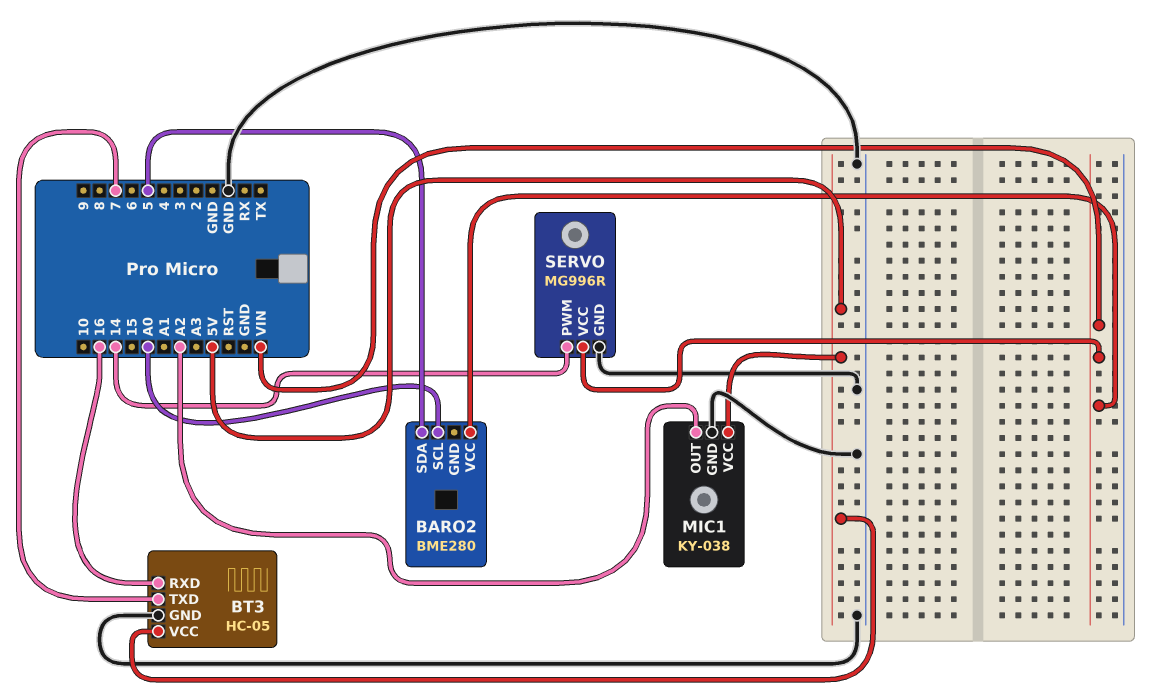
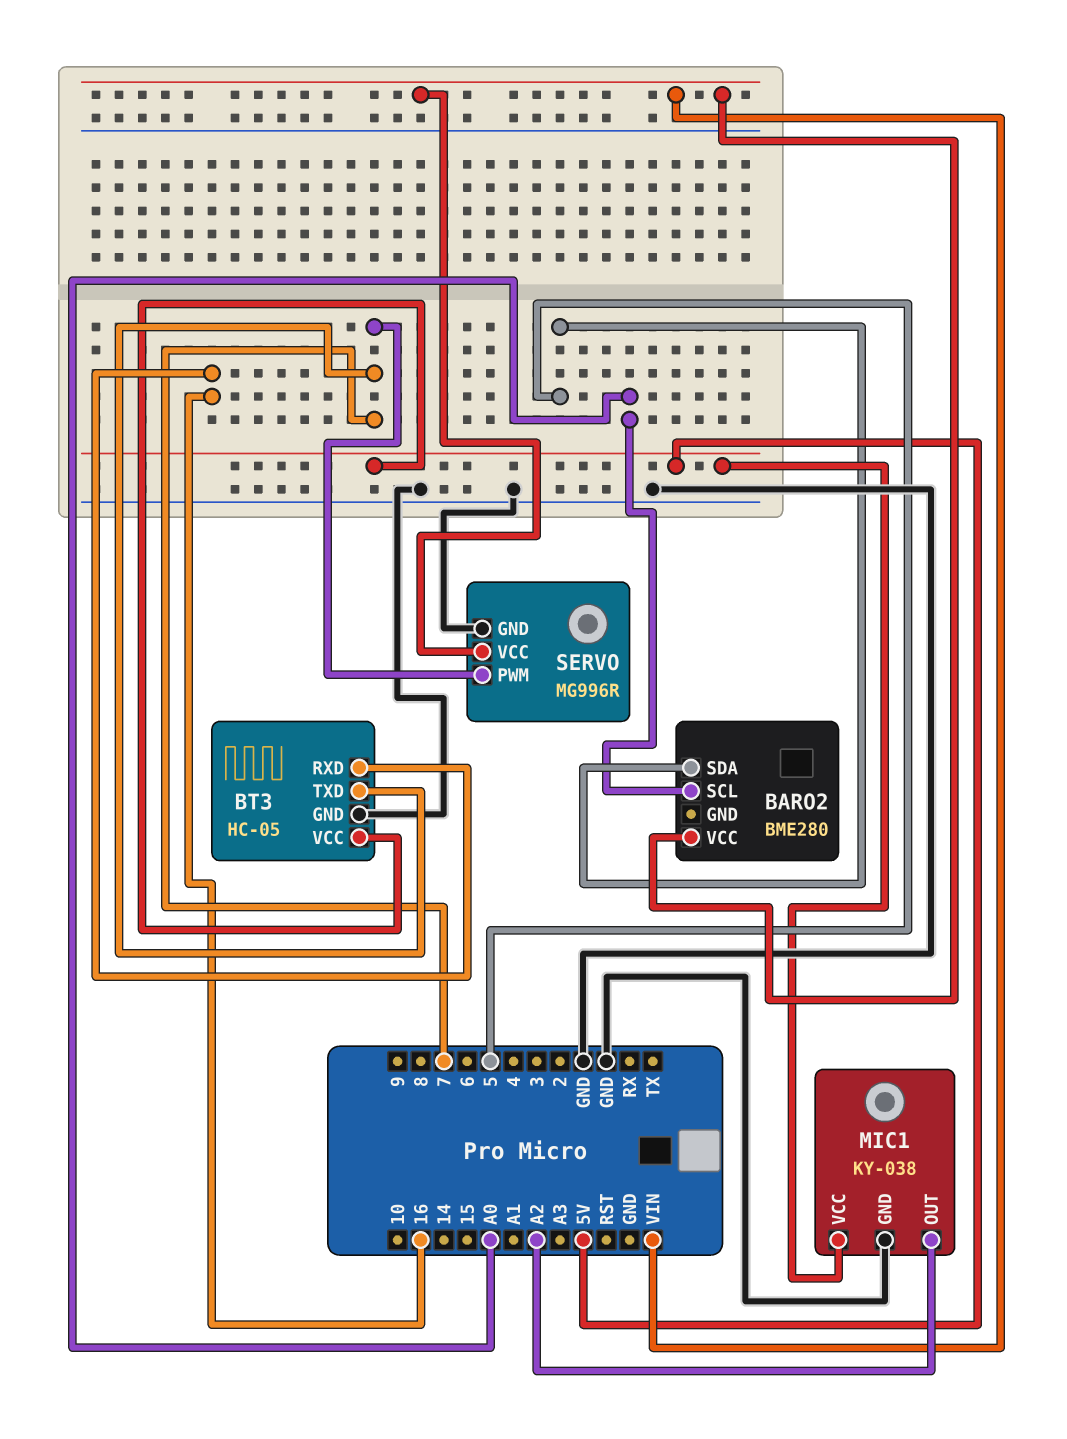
SERVO pin PWM: 14 -> 7

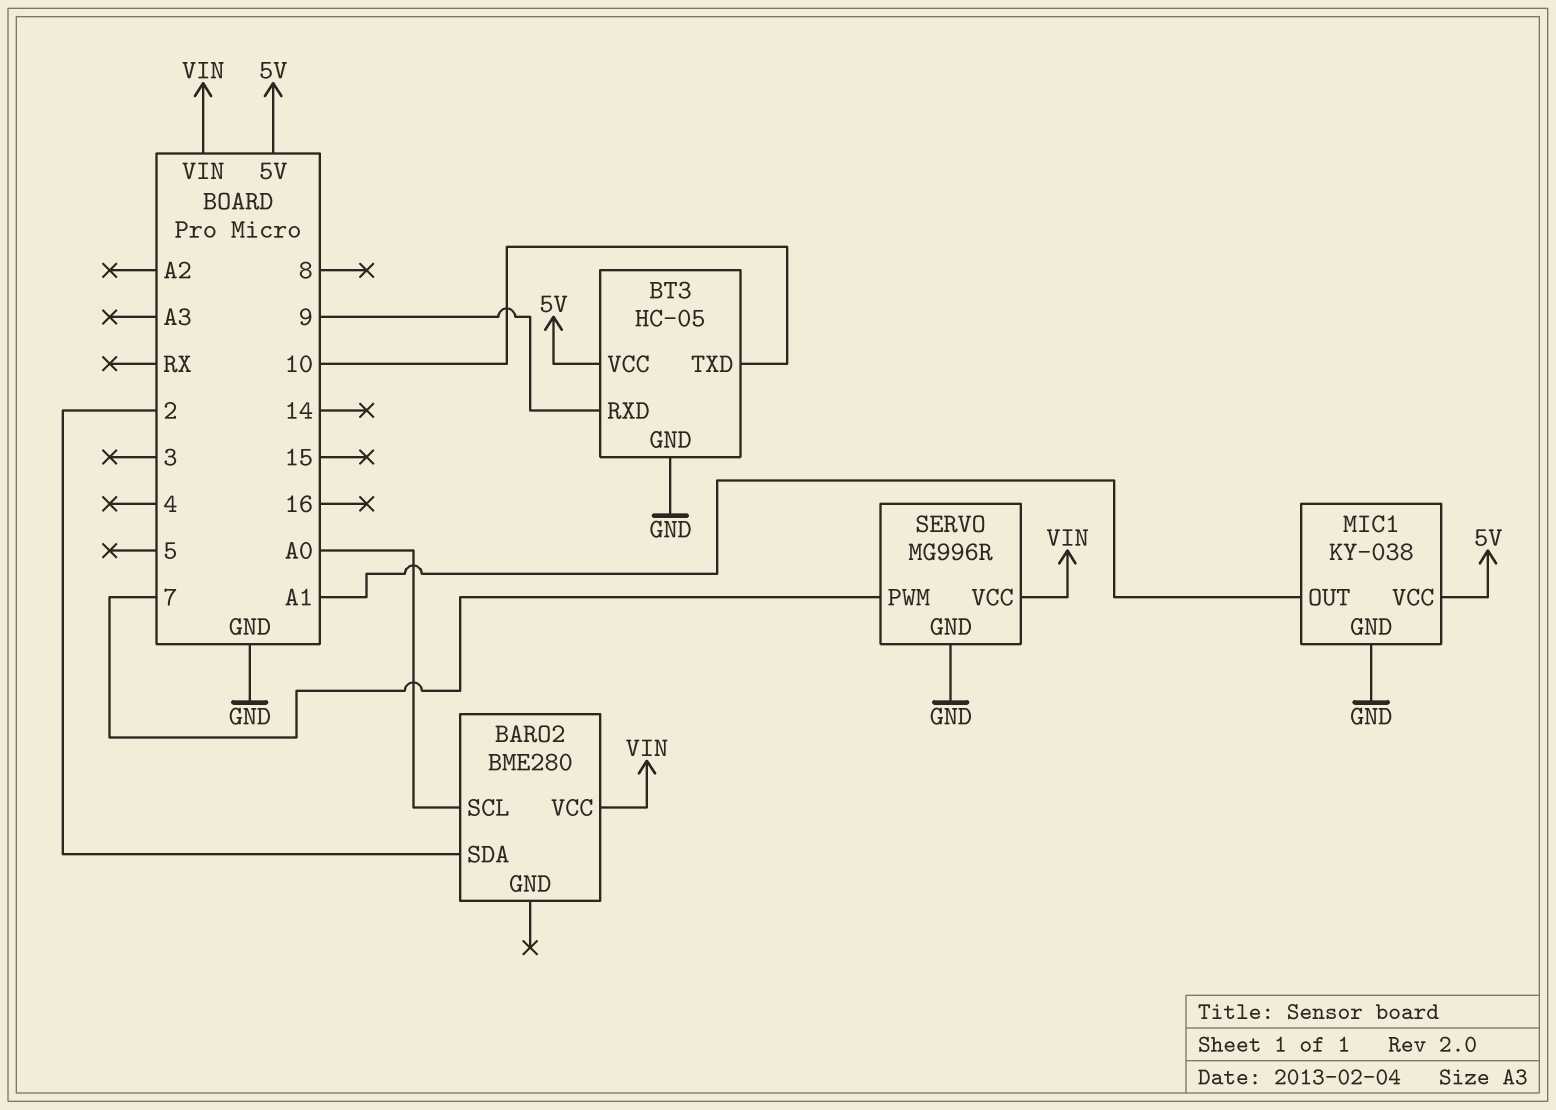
BARO2 pin SDA: 5 -> 2
BT3 pin RXD: 16 -> 9
BT3 pin TXD: 7 -> 10
MIC1 pin OUT: A2 -> A1

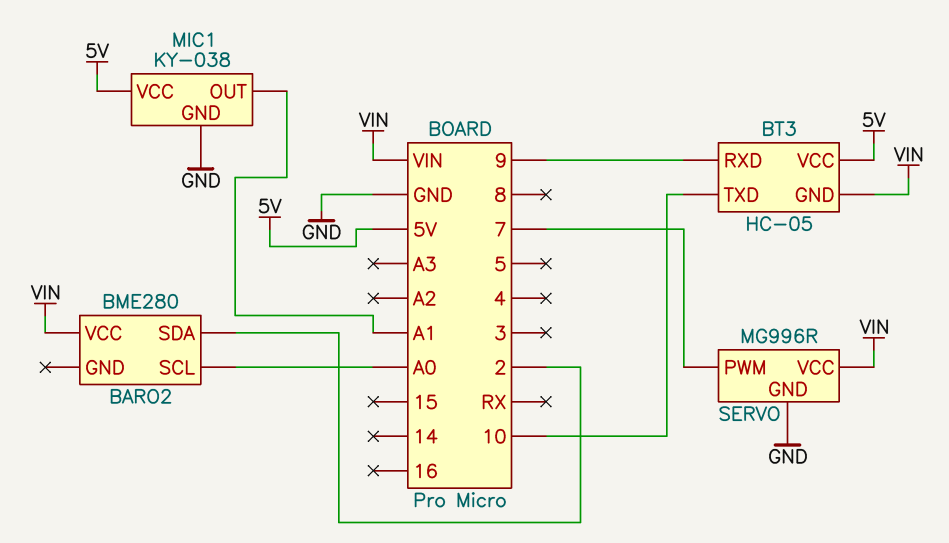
BT3 pin GND: GND -> VIN

